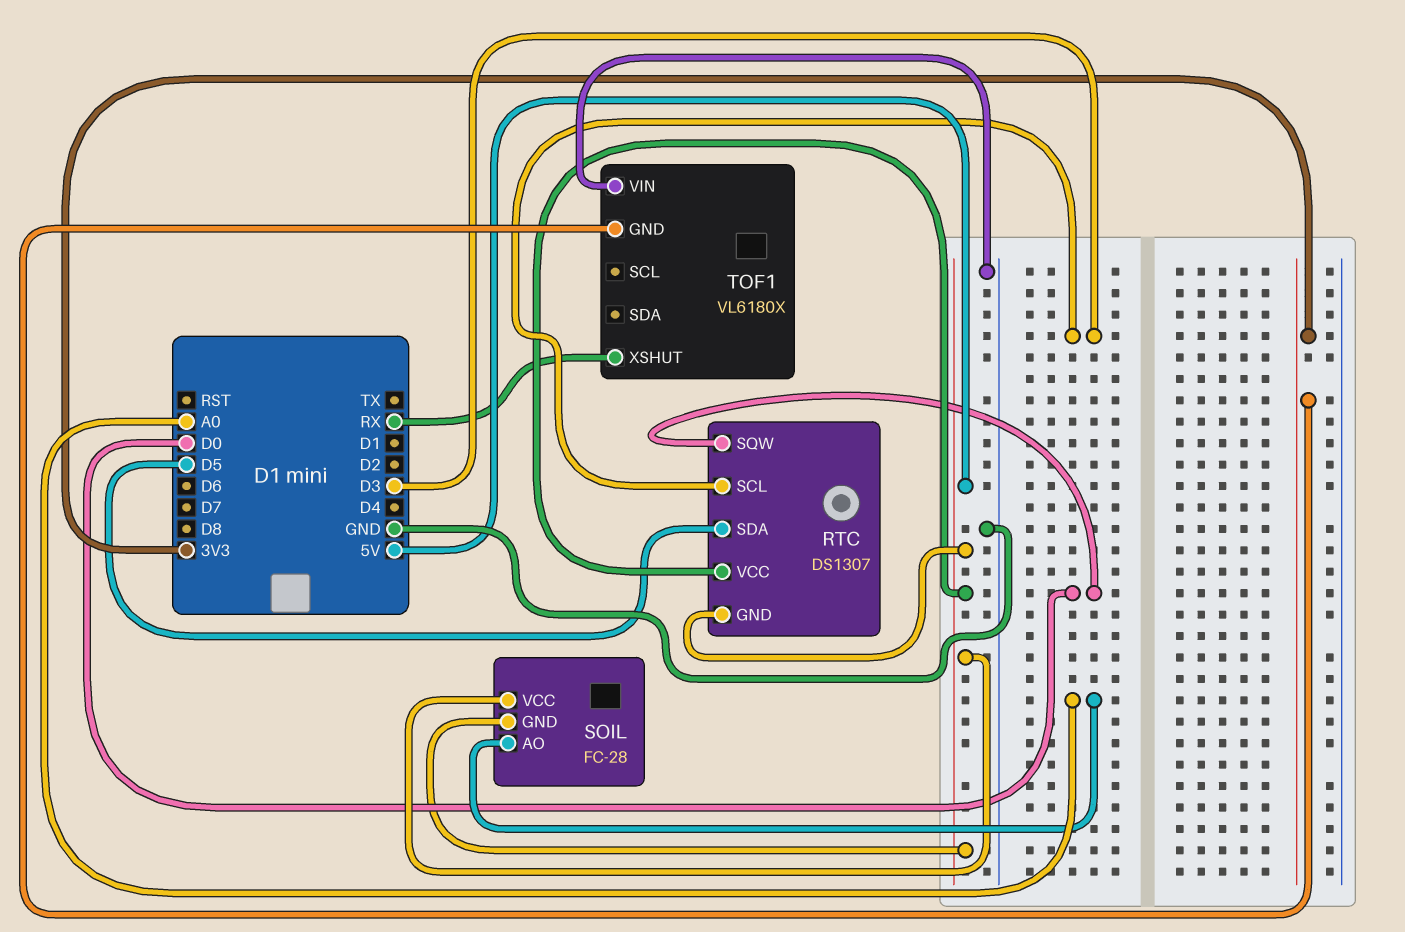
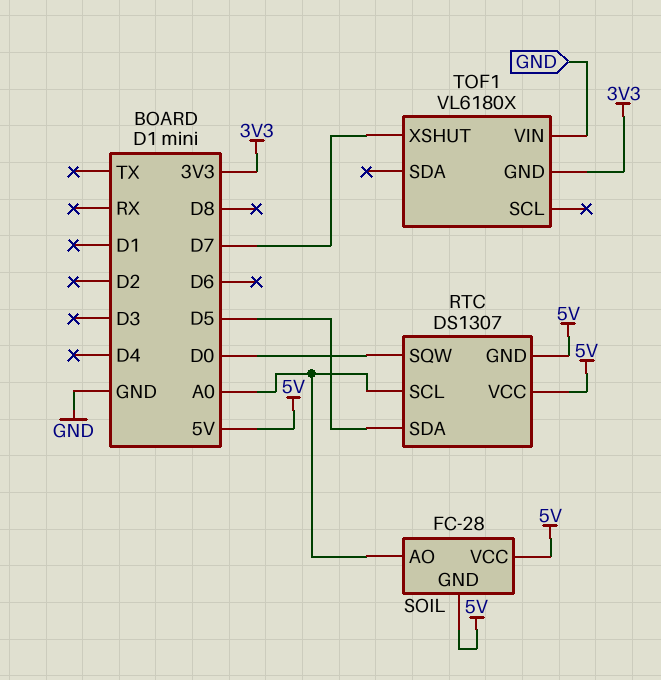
RTC pin SCL: D3 -> A0
TOF1 pin XSHUT: RX -> D7

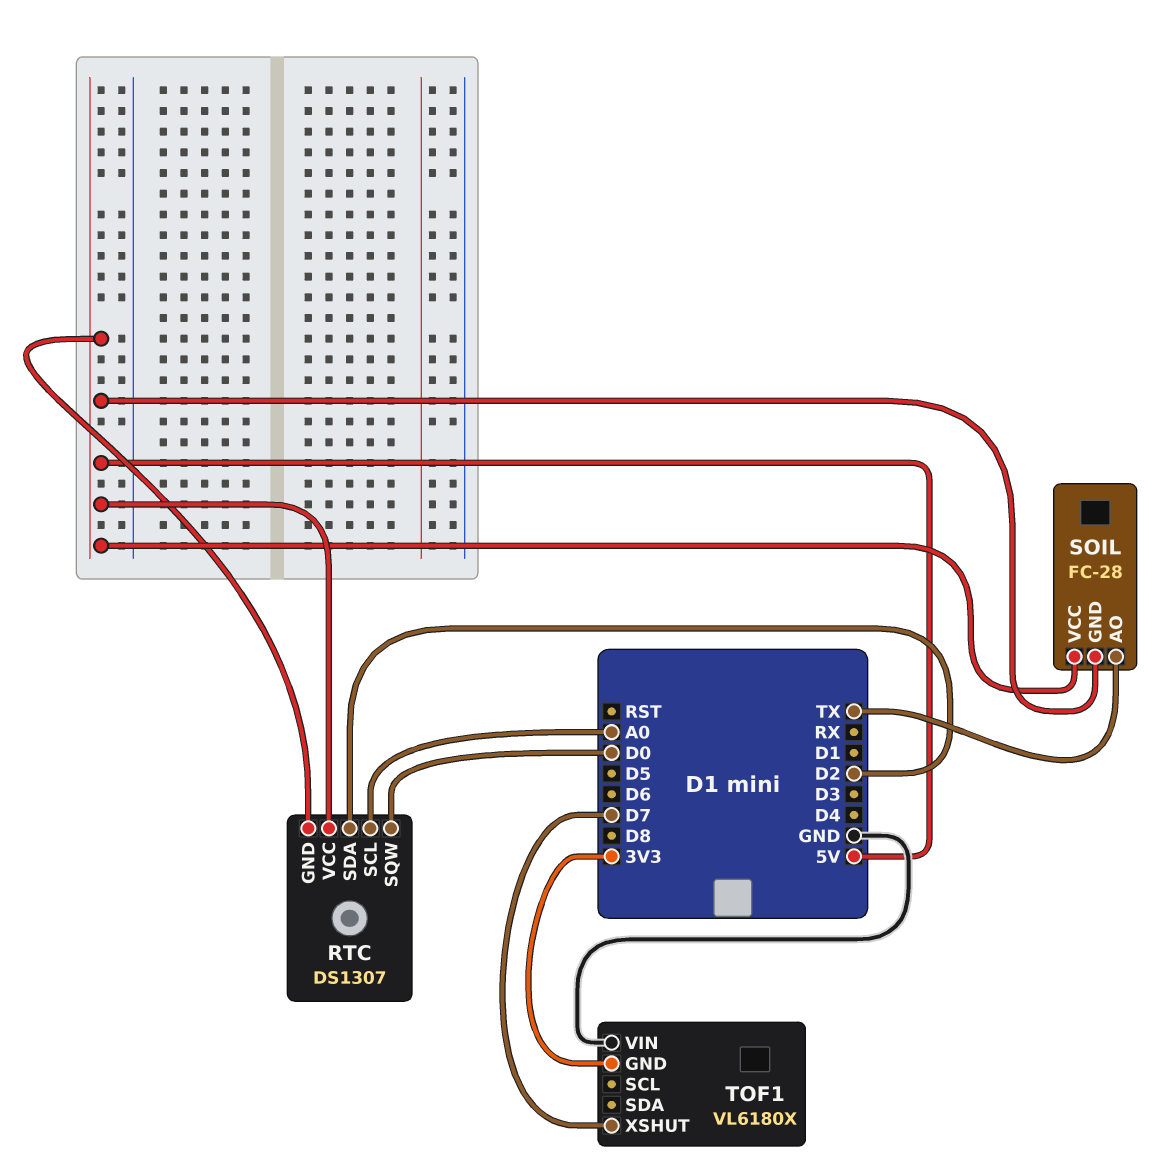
RTC pin SDA: D5 -> D2
SOIL pin AO: A0 -> TX

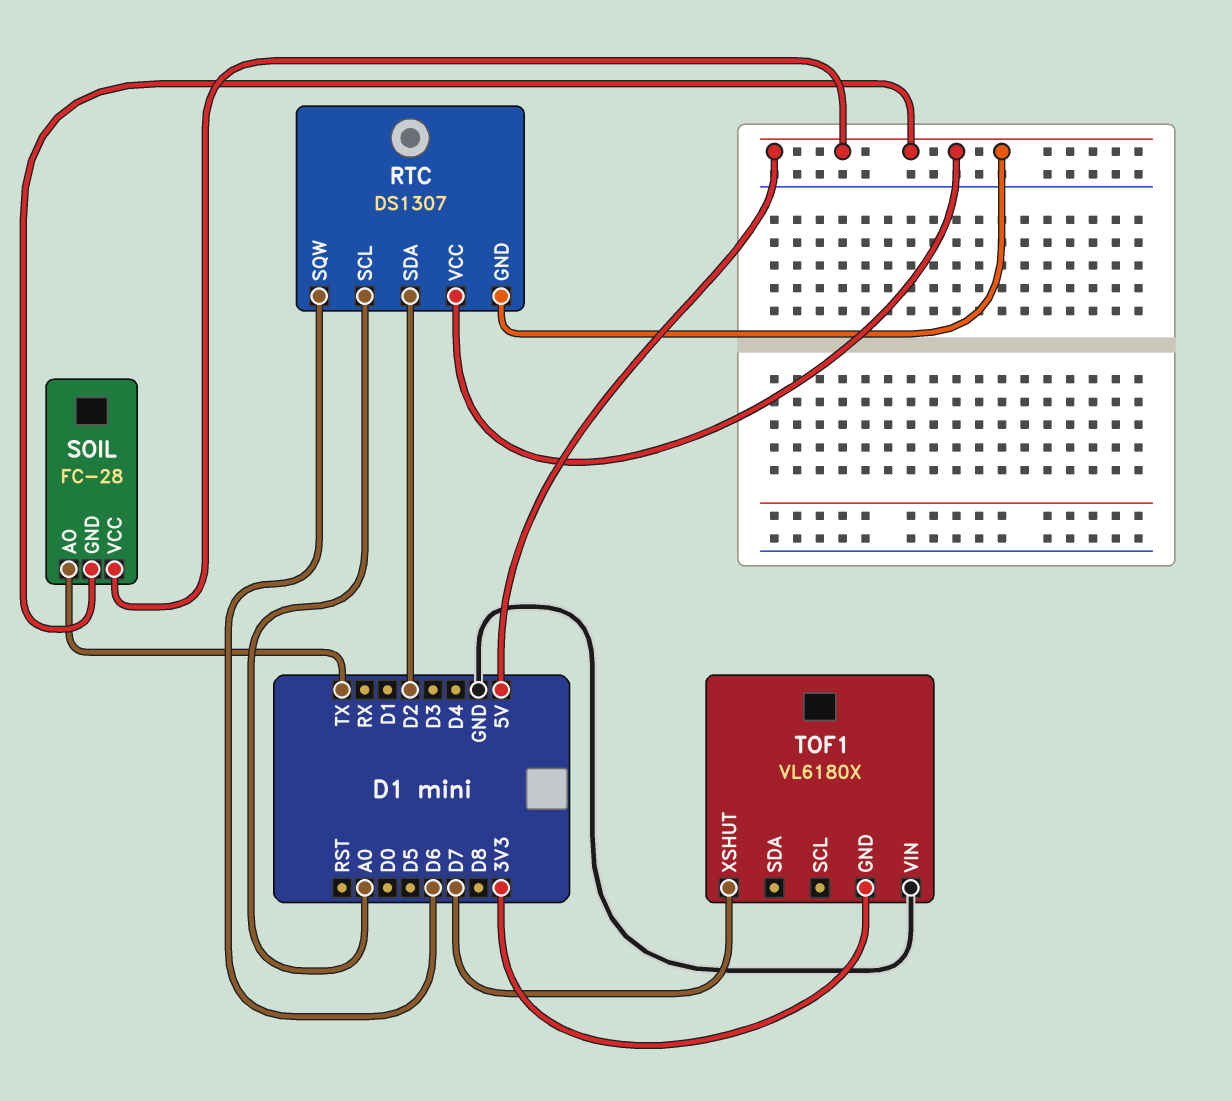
RTC pin SQW: D0 -> D6

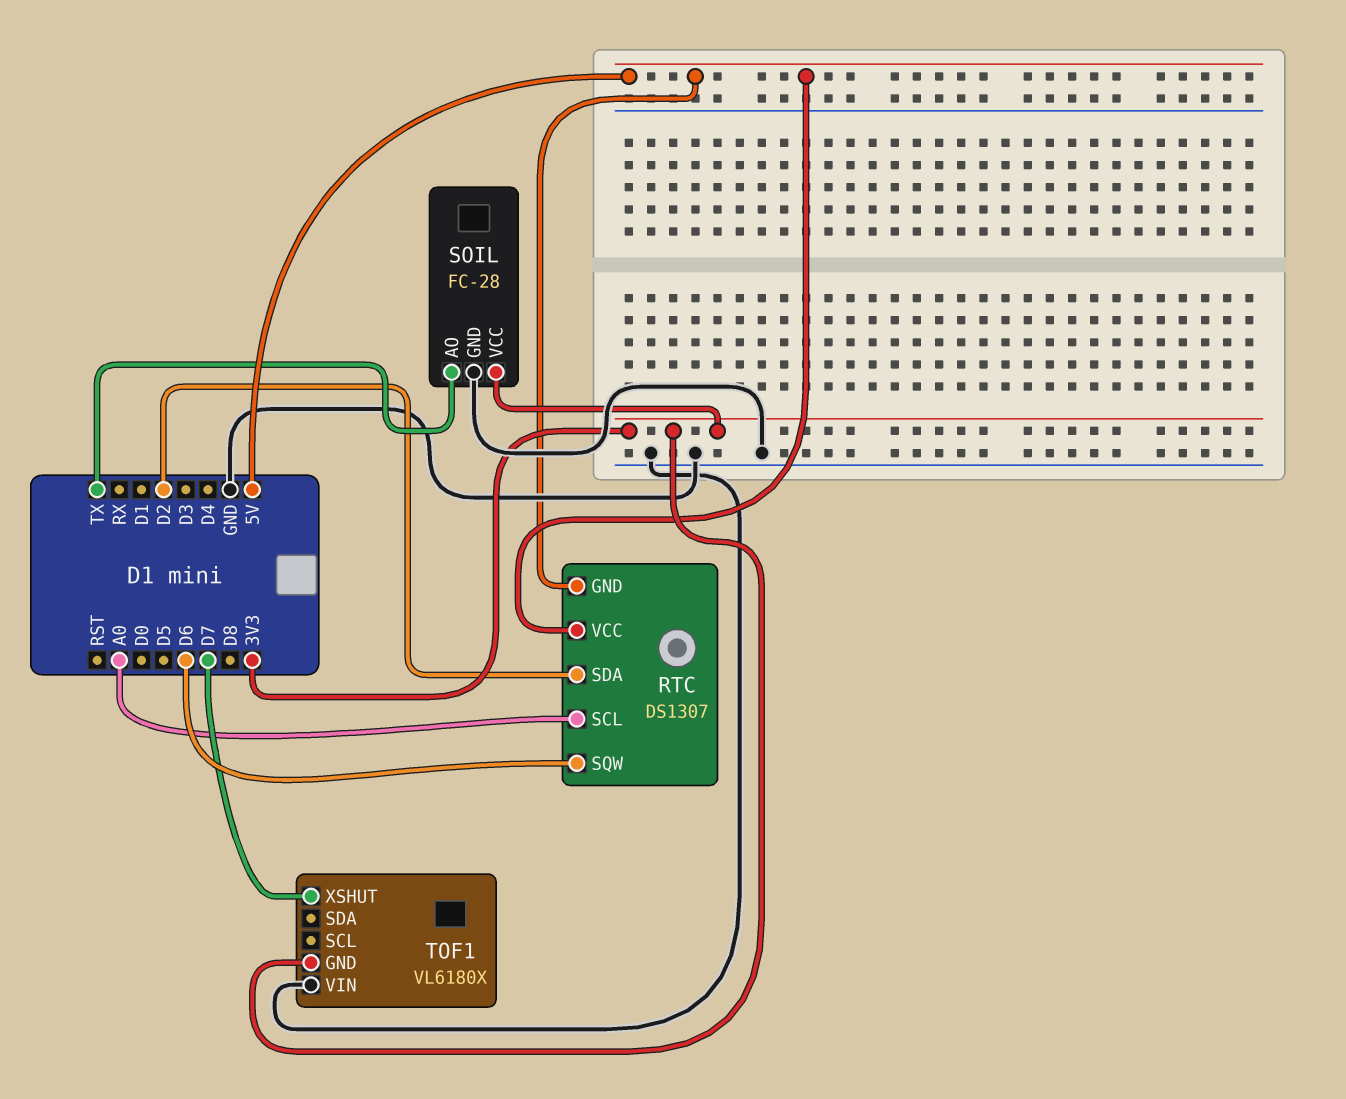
SOIL pin GND: 5V -> GND
SOIL pin VCC: 5V -> 3V3

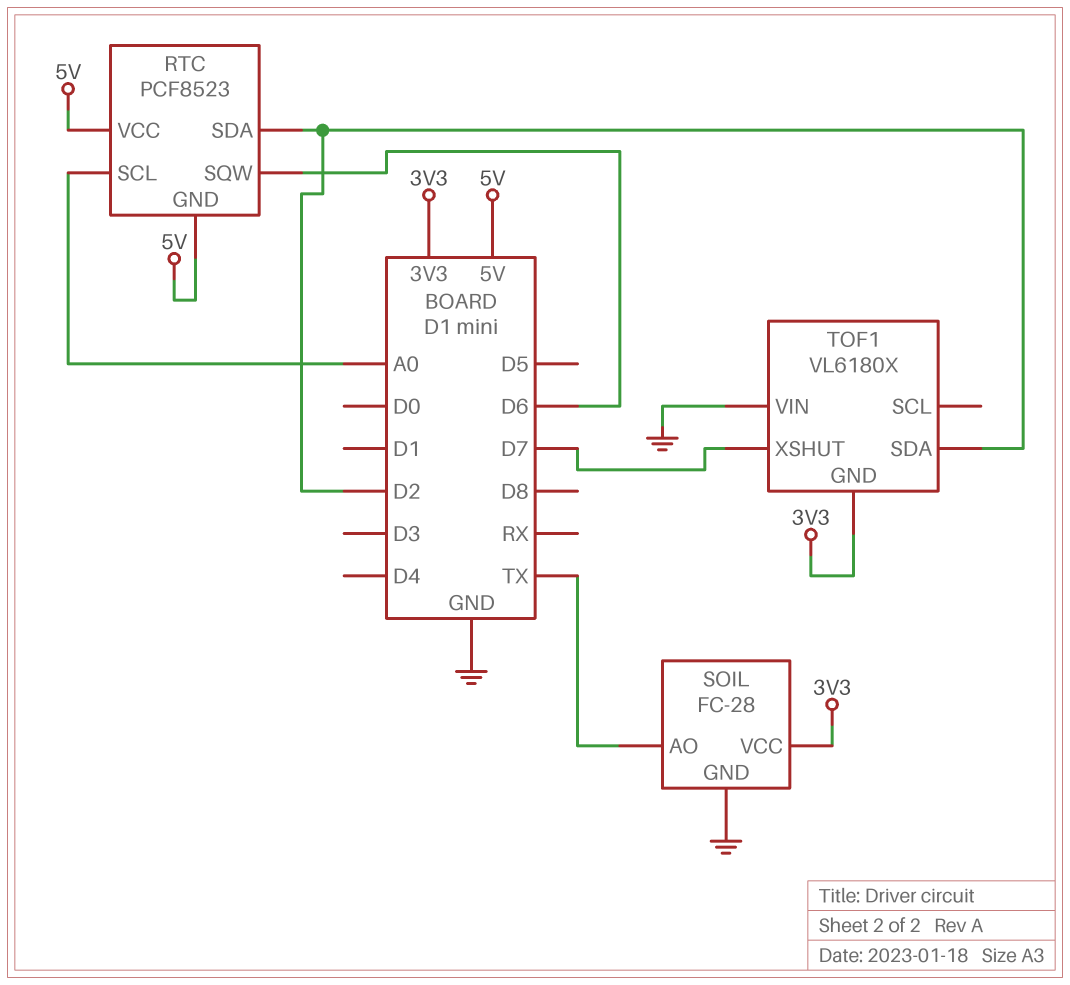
RTC: DS1307 -> PCF8523
TOF1 pin SDA: none -> D2

